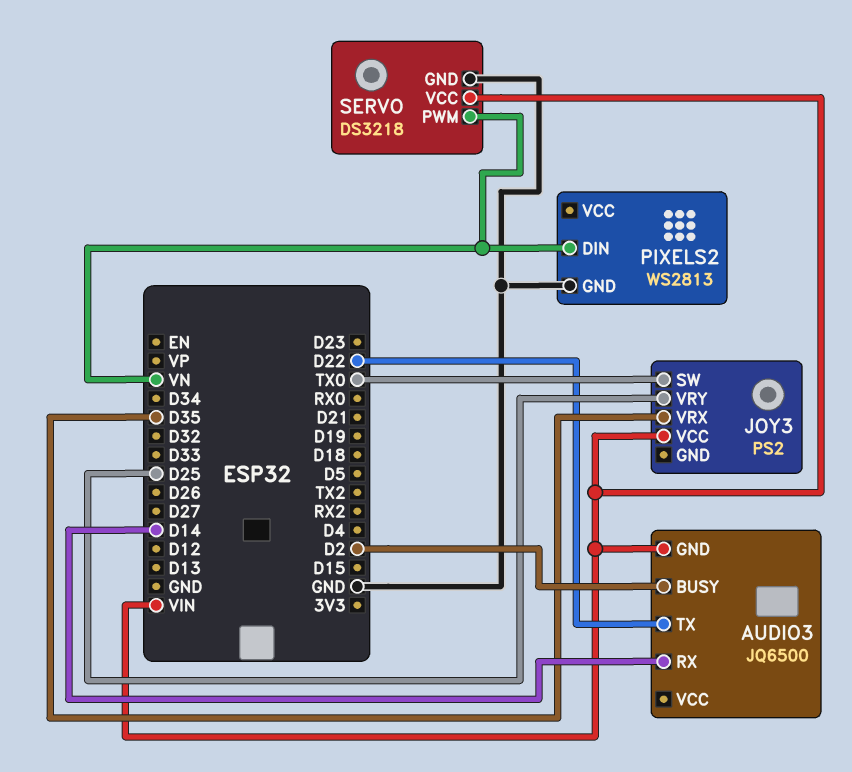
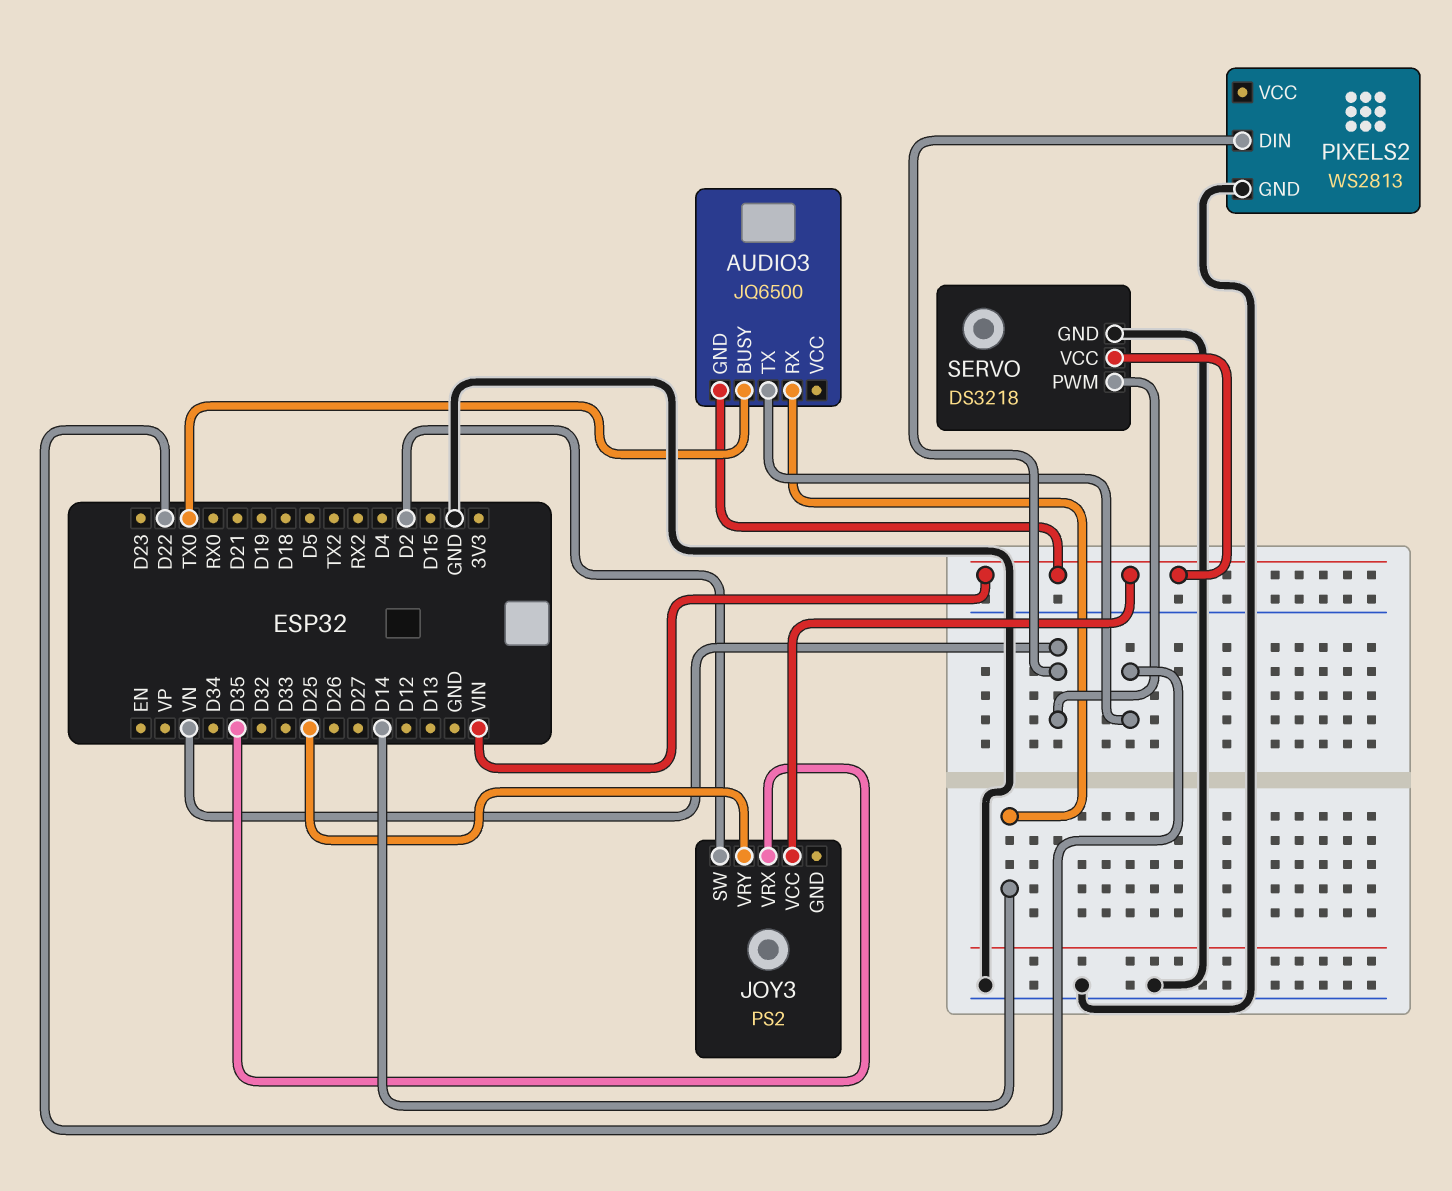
AUDIO3 pin BUSY: D2 -> TX0
JOY3 pin SW: TX0 -> D2

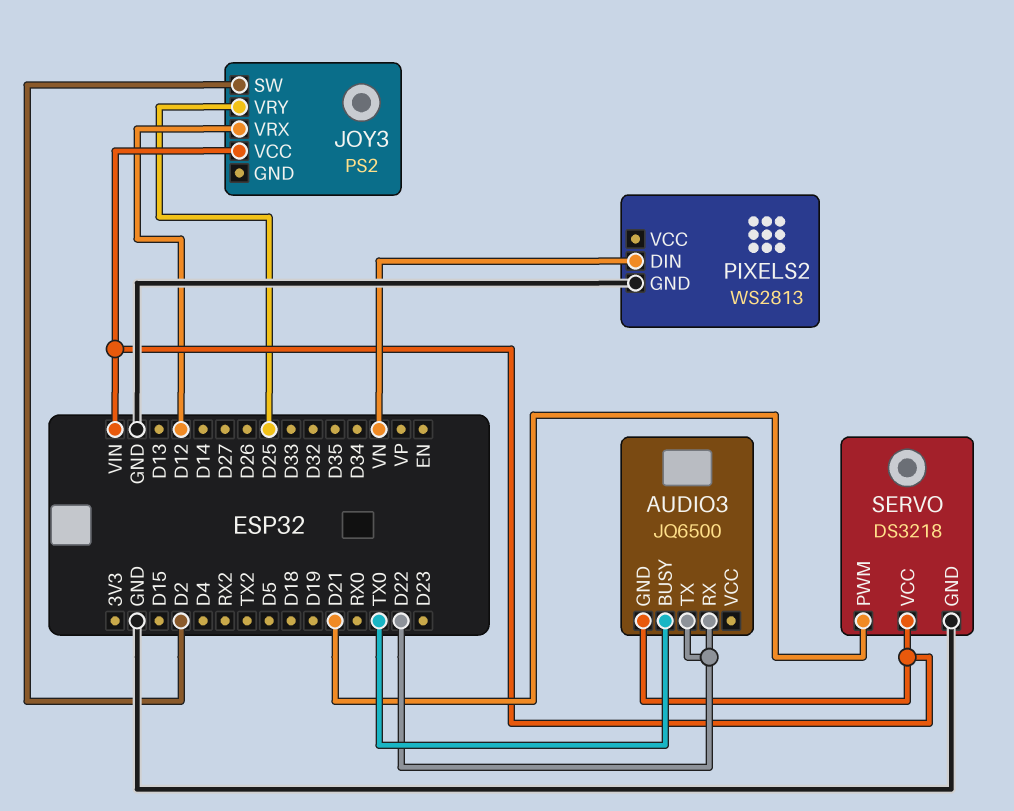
AUDIO3 pin RX: D14 -> D22
JOY3 pin VRX: D35 -> D12
SERVO pin PWM: VN -> D21

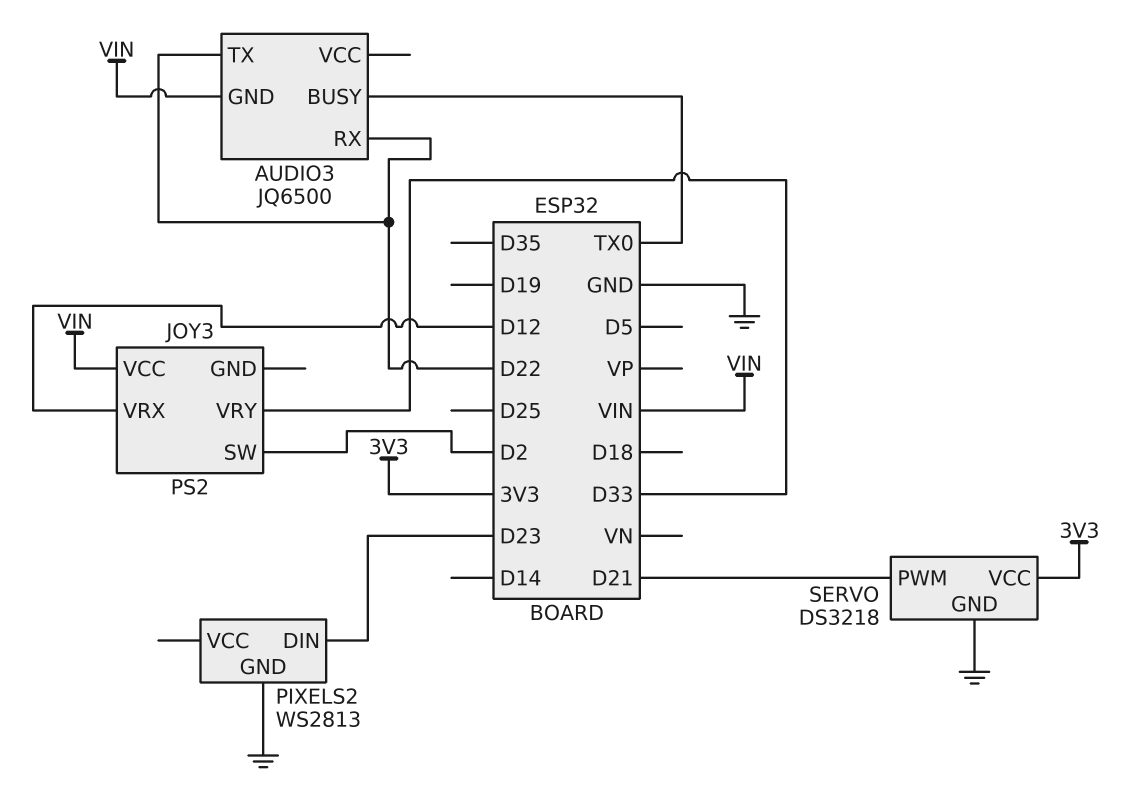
JOY3 pin VRY: D25 -> D33
PIXELS2 pin DIN: VN -> D23
SERVO pin VCC: VIN -> 3V3

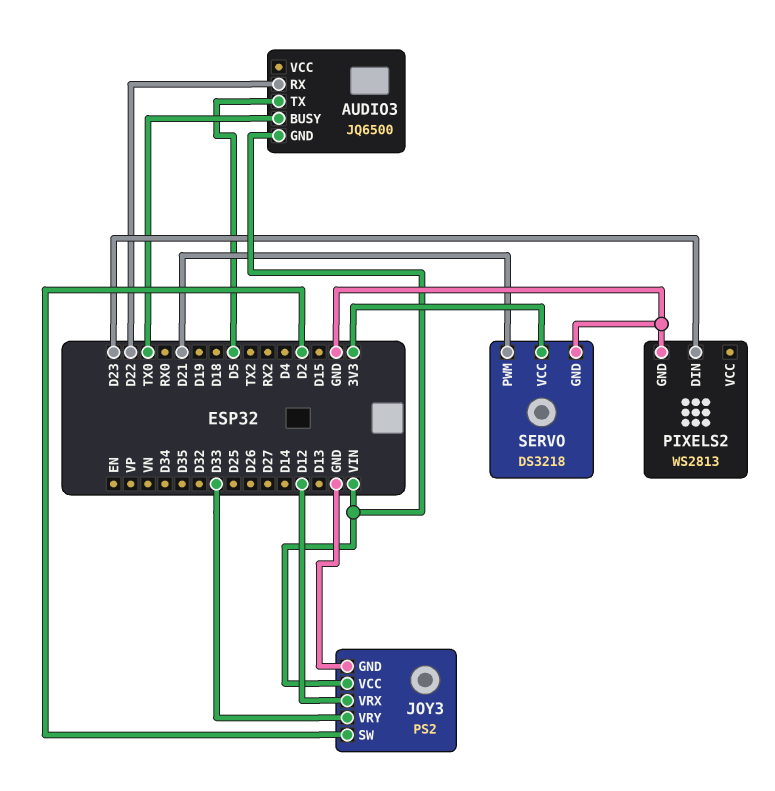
AUDIO3 pin TX: D22 -> D5
JOY3 pin GND: none -> GND

